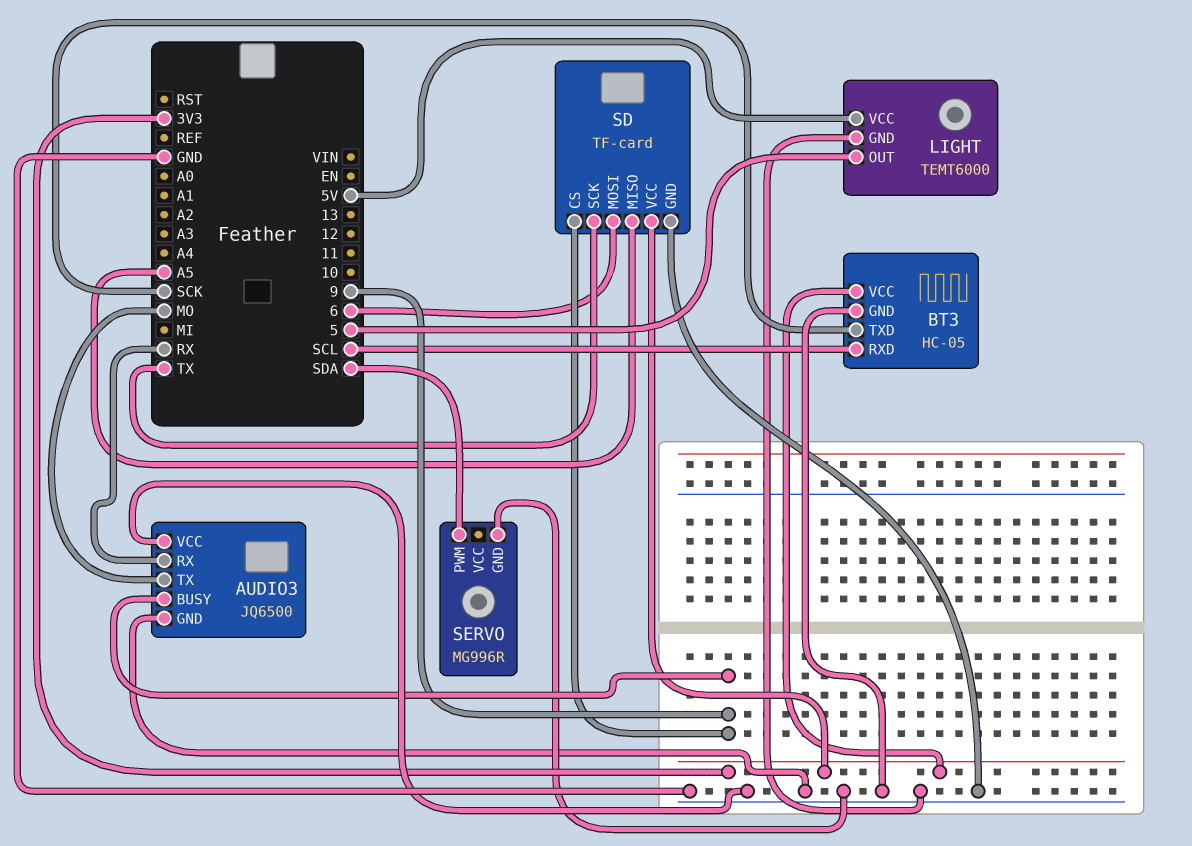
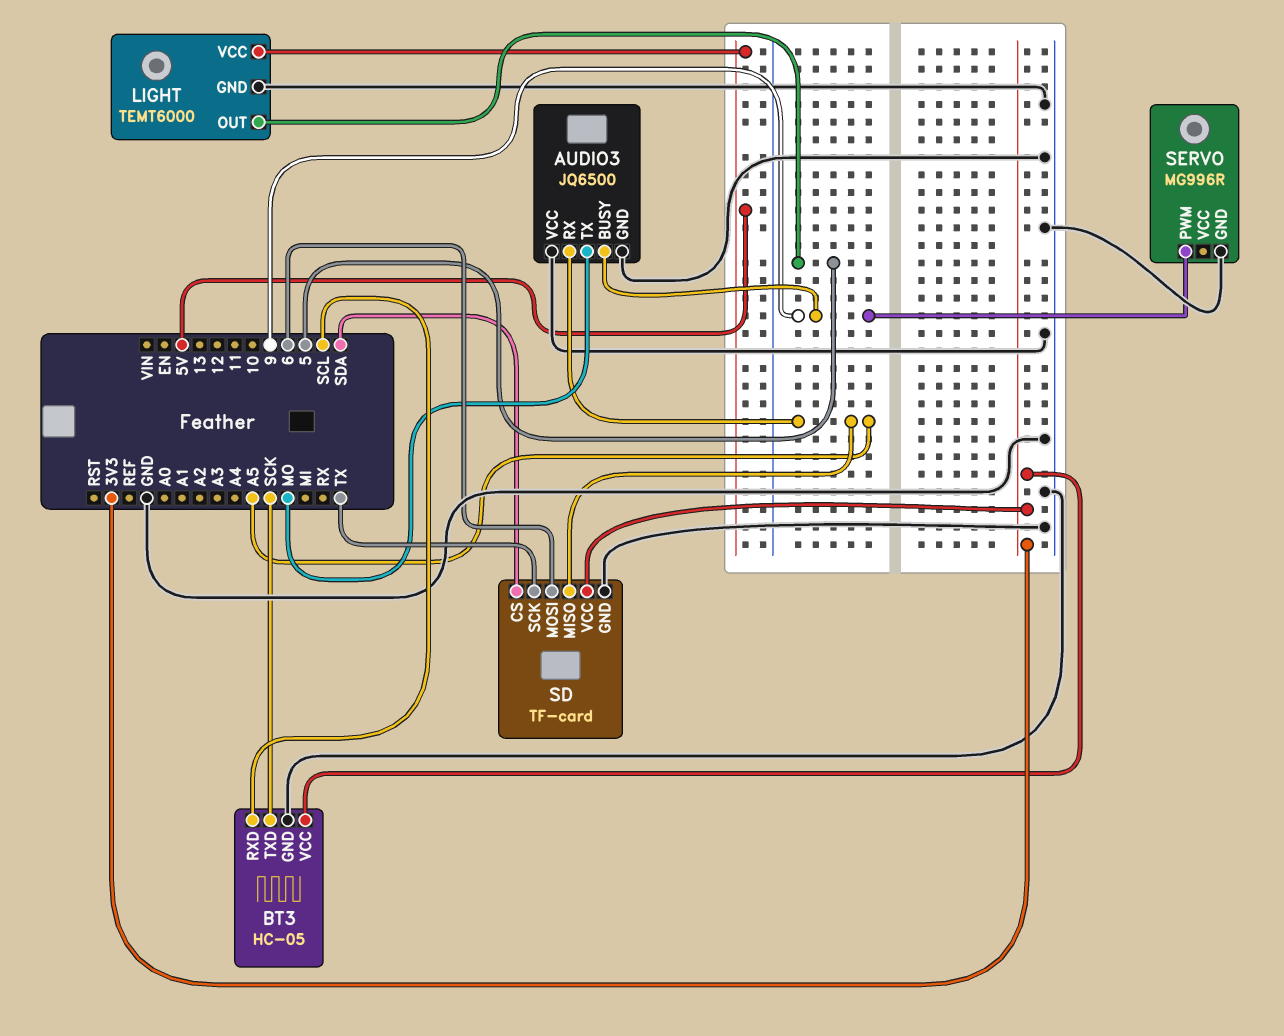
AUDIO3 pin RX: RX -> A5
SD pin CS: 9 -> SDA
SERVO pin PWM: SDA -> 9

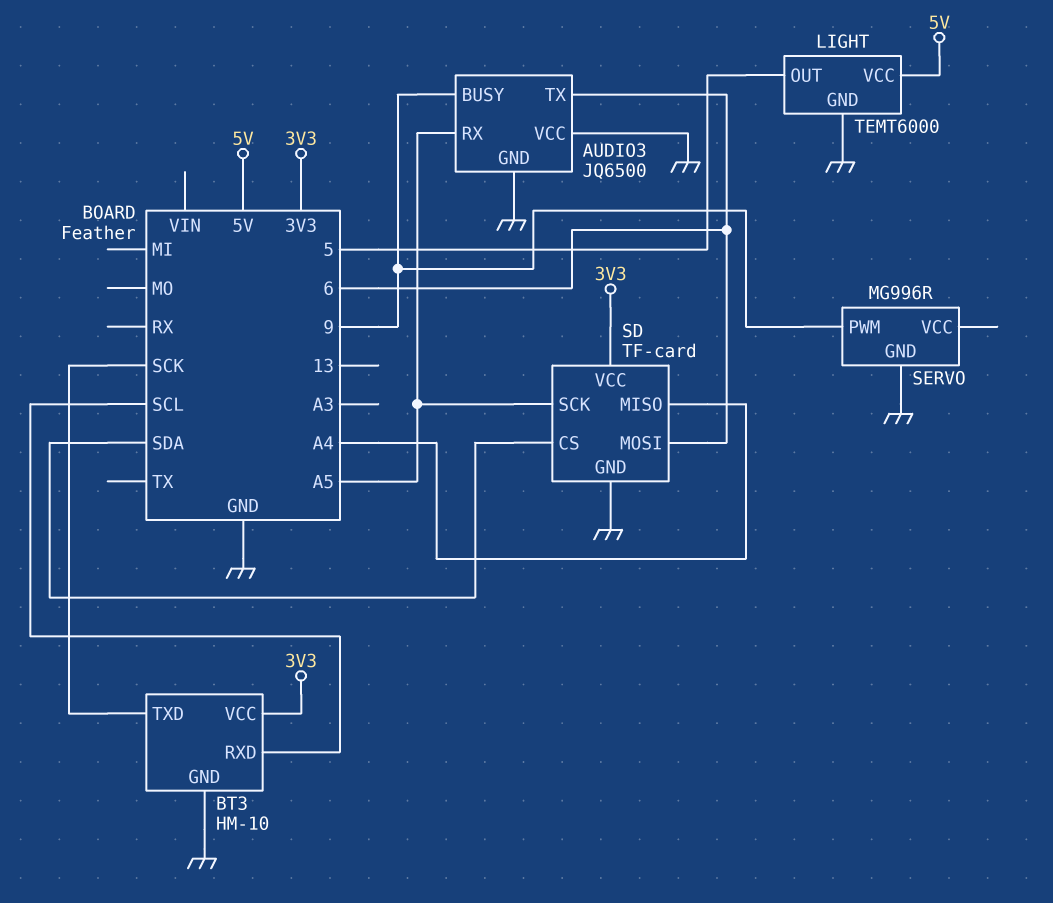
AUDIO3 pin TX: MO -> 6
BT3: HC-05 -> HM-10
SD pin MISO: A5 -> A4
SD pin SCK: TX -> A5

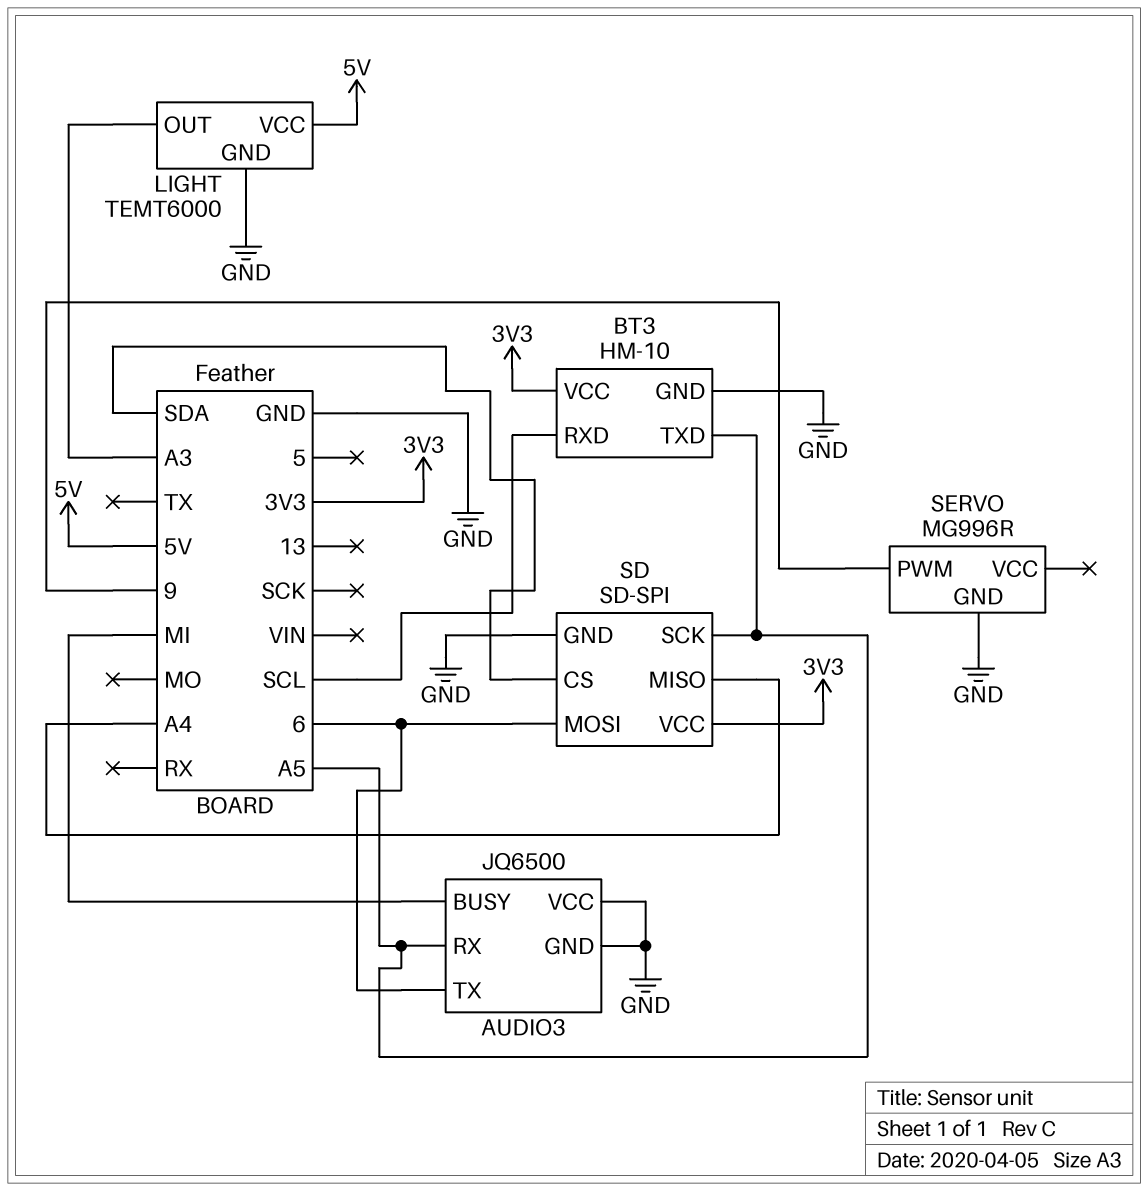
AUDIO3 pin BUSY: 9 -> MI
BT3 pin TXD: SCK -> A5
LIGHT pin OUT: 5 -> A3
SD: TF-card -> SD-SPI

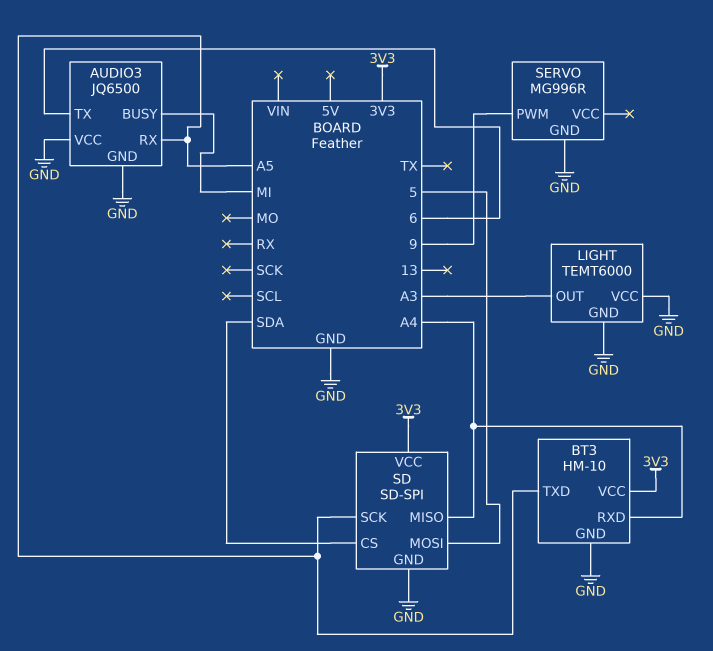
BT3 pin RXD: SCL -> A4
LIGHT pin VCC: 5V -> GND
SD pin MOSI: 6 -> 5

